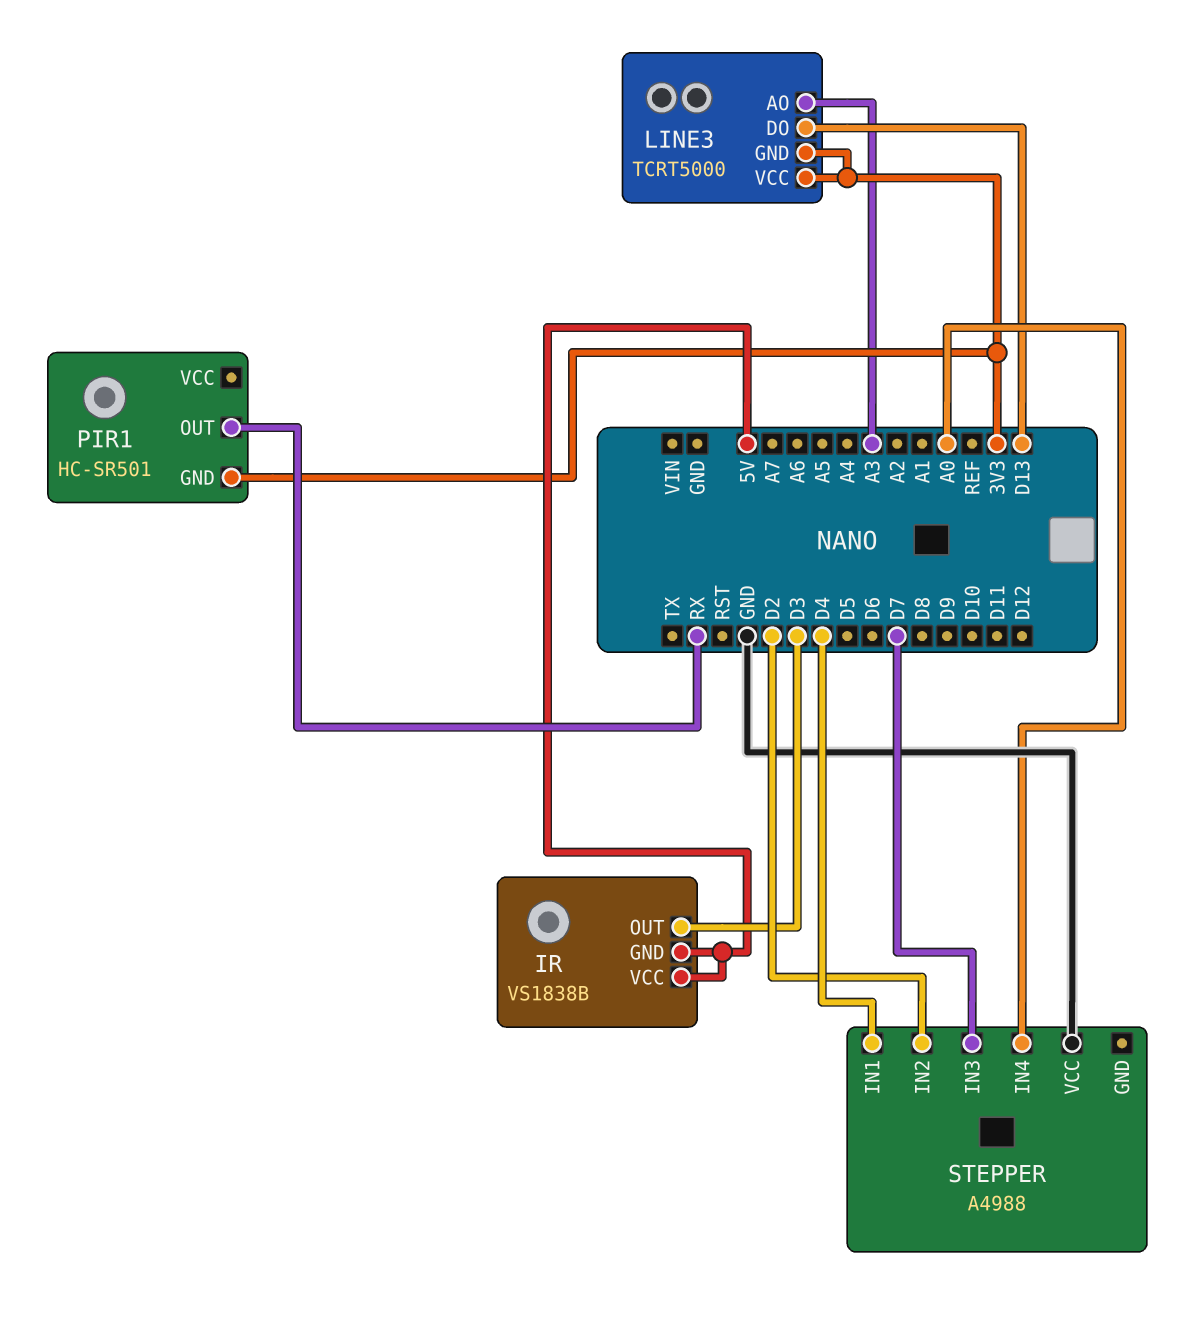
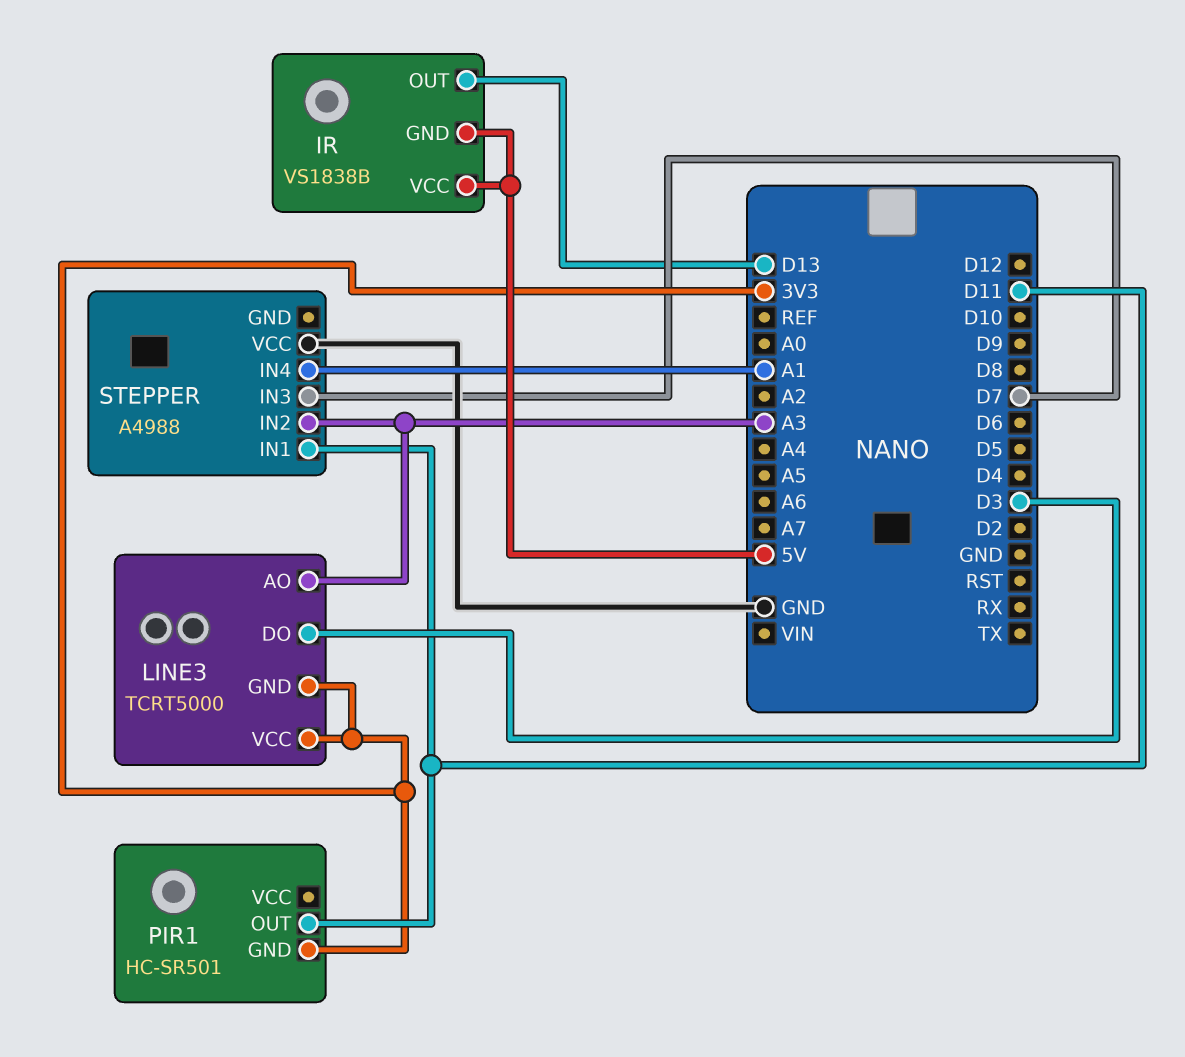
IR pin OUT: D3 -> D13
LINE3 pin DO: D13 -> D3
PIR1 pin OUT: RX -> D11
STEPPER pin IN1: D4 -> D11
STEPPER pin IN2: D2 -> A3
STEPPER pin IN4: A0 -> A1

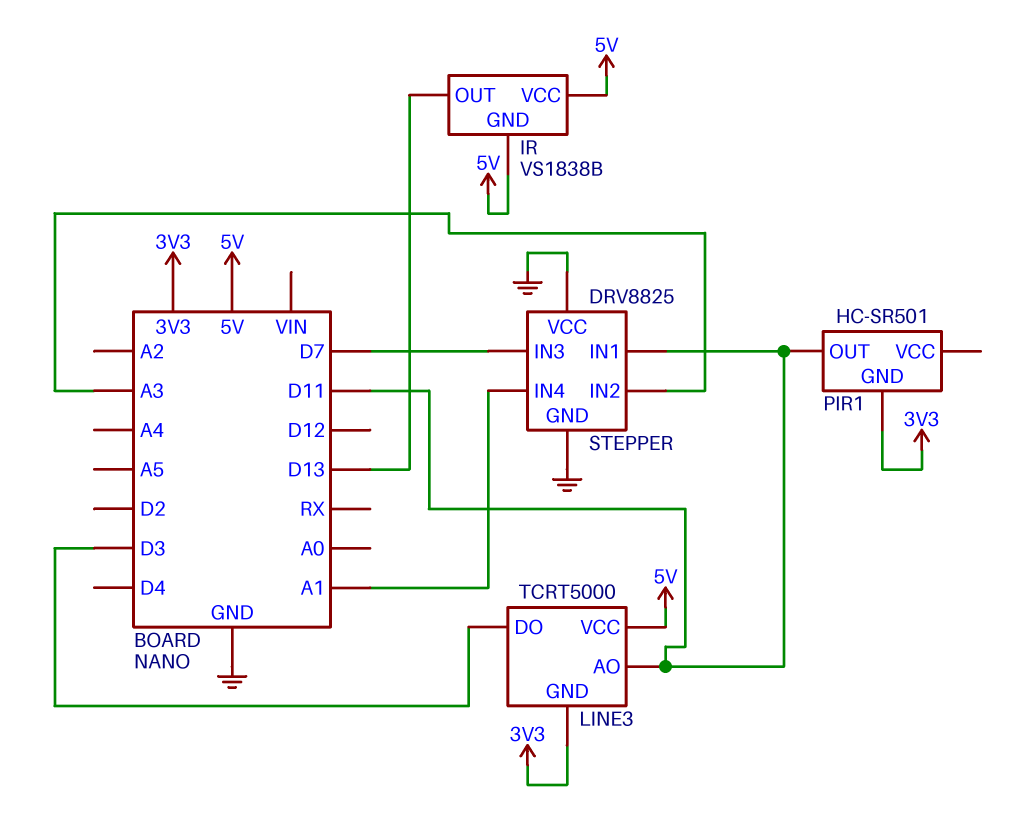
LINE3 pin AO: A3 -> D11
LINE3 pin VCC: 3V3 -> 5V
STEPPER: A4988 -> DRV8825
STEPPER pin GND: none -> GND

